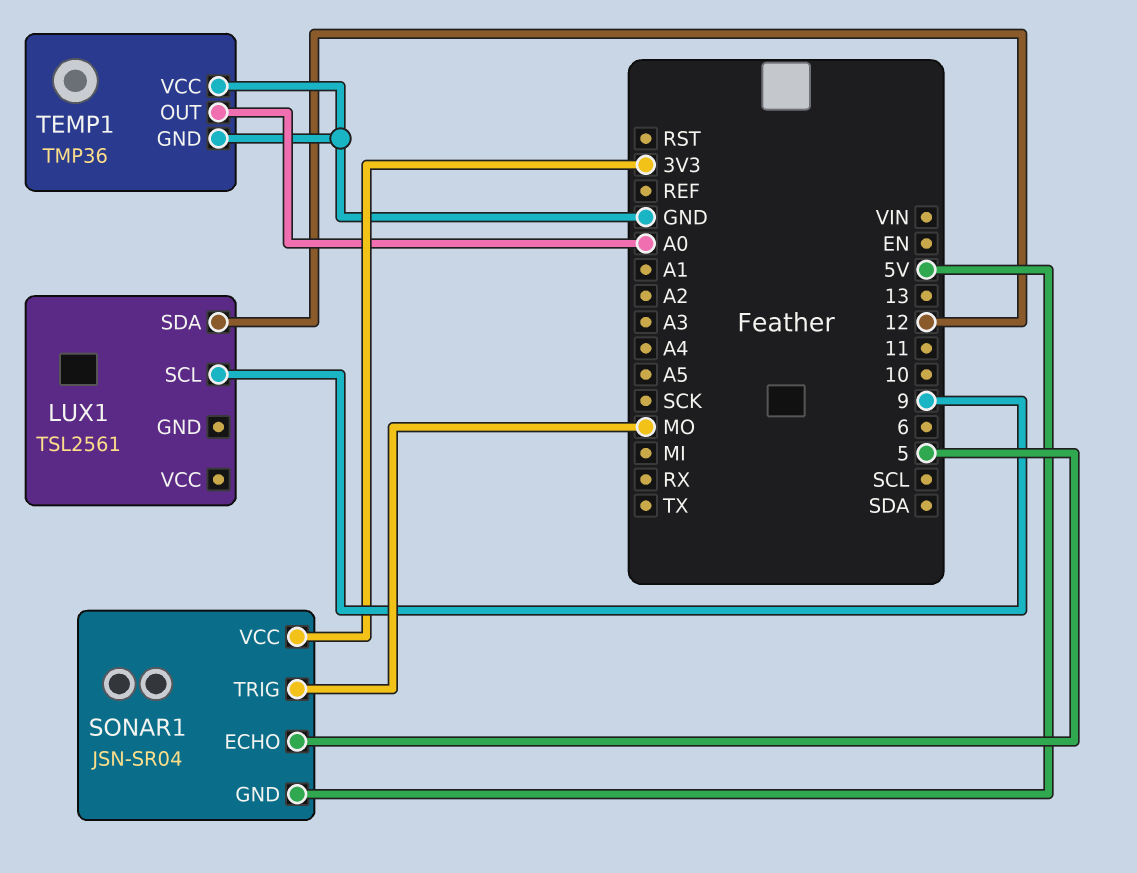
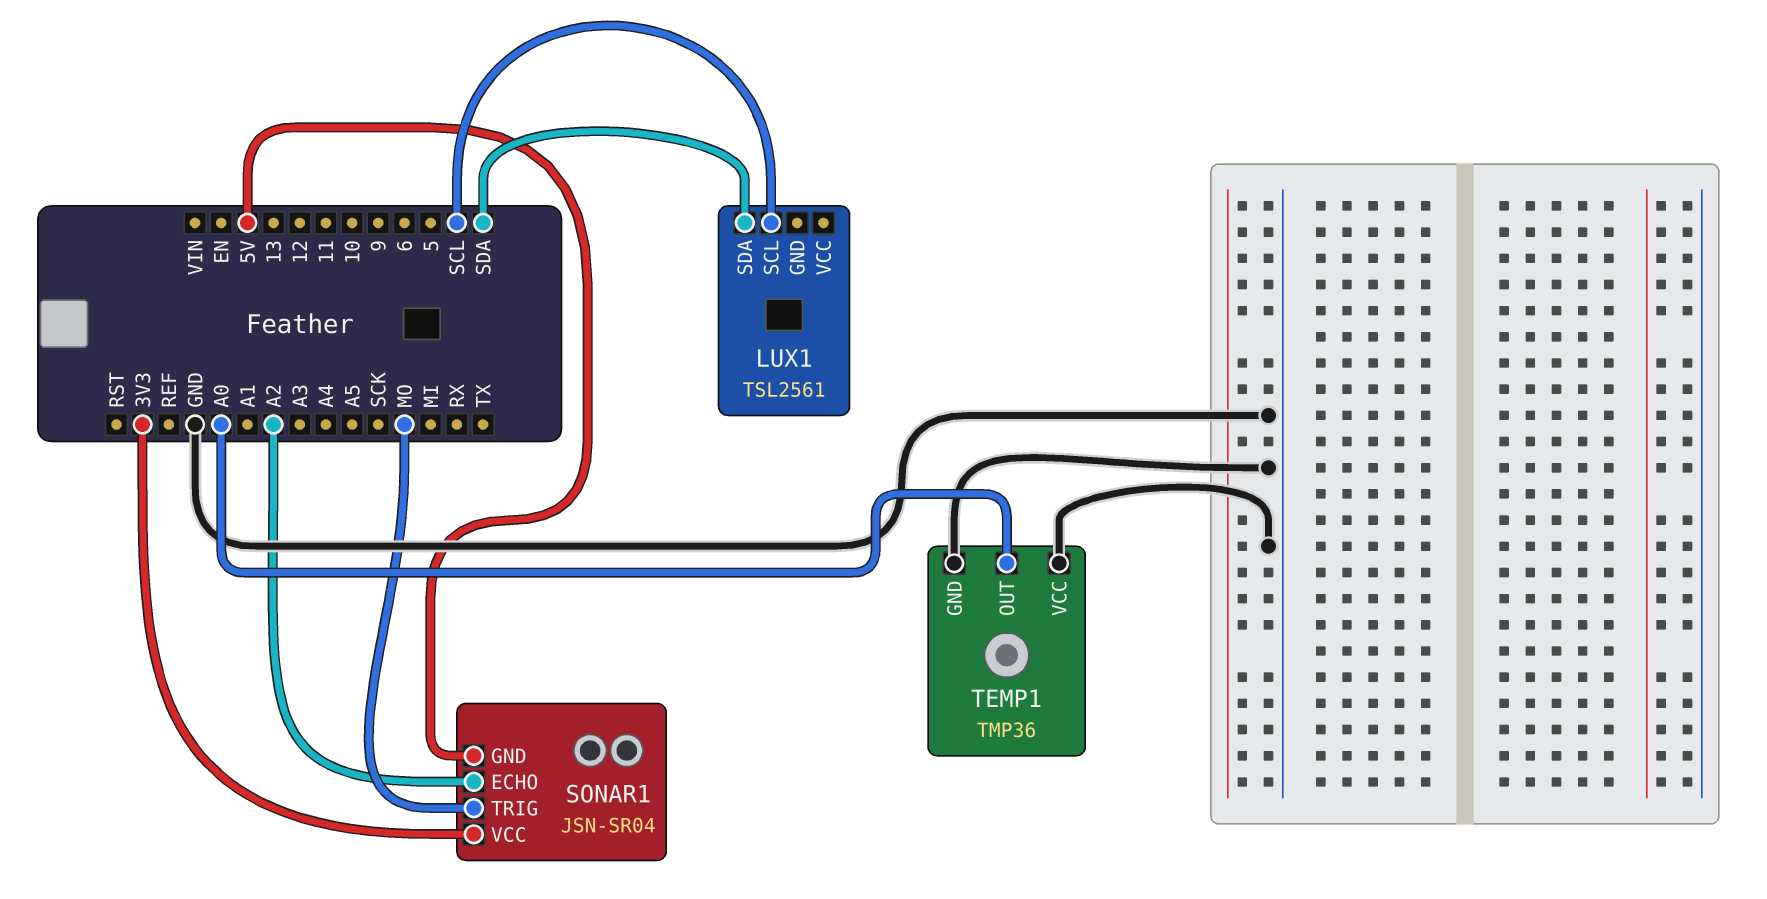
LUX1 pin SCL: 9 -> SCL
LUX1 pin SDA: 12 -> SDA
SONAR1 pin ECHO: 5 -> A2

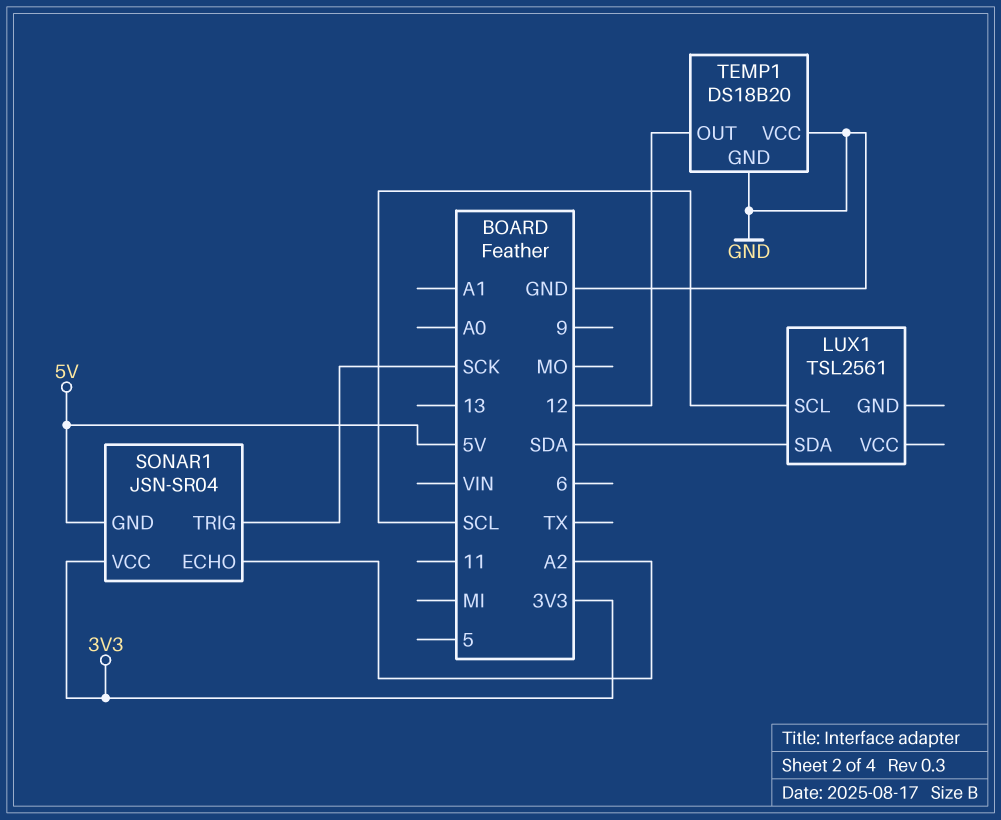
SONAR1 pin TRIG: MO -> SCK
TEMP1: TMP36 -> DS18B20
TEMP1 pin OUT: A0 -> 12

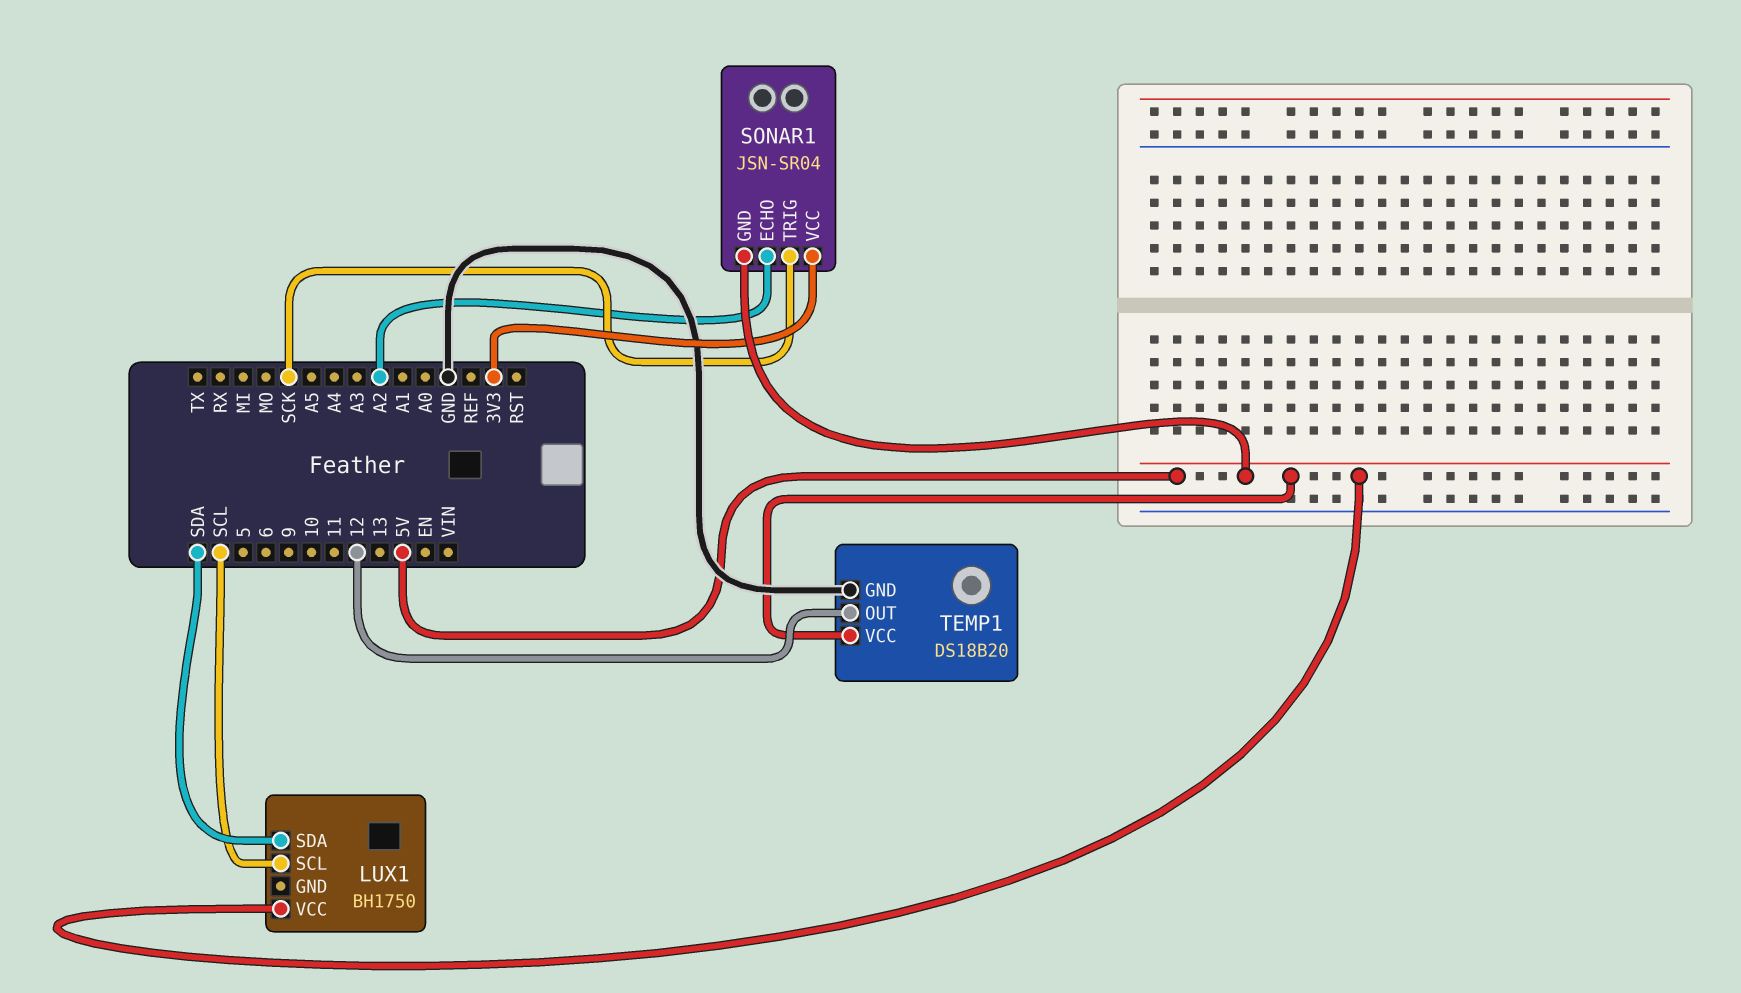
LUX1: TSL2561 -> BH1750
LUX1 pin VCC: none -> 5V
TEMP1 pin VCC: GND -> 5V

